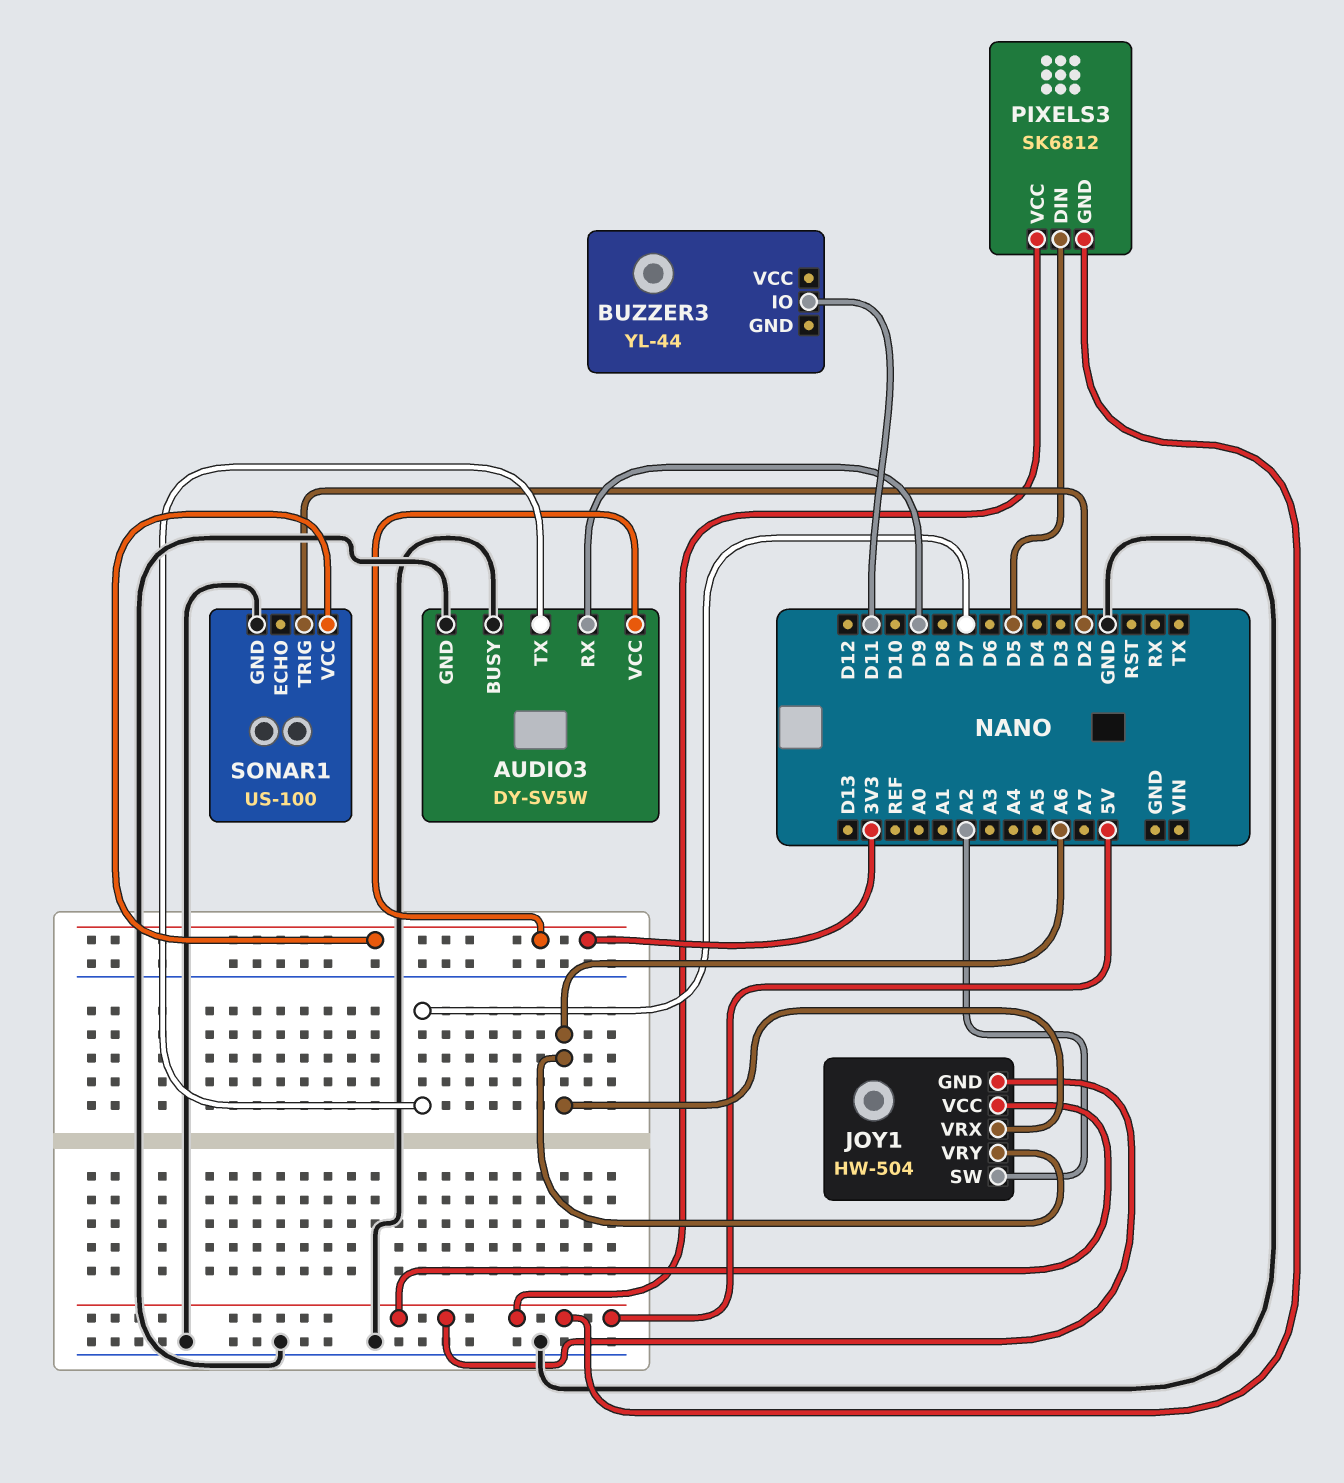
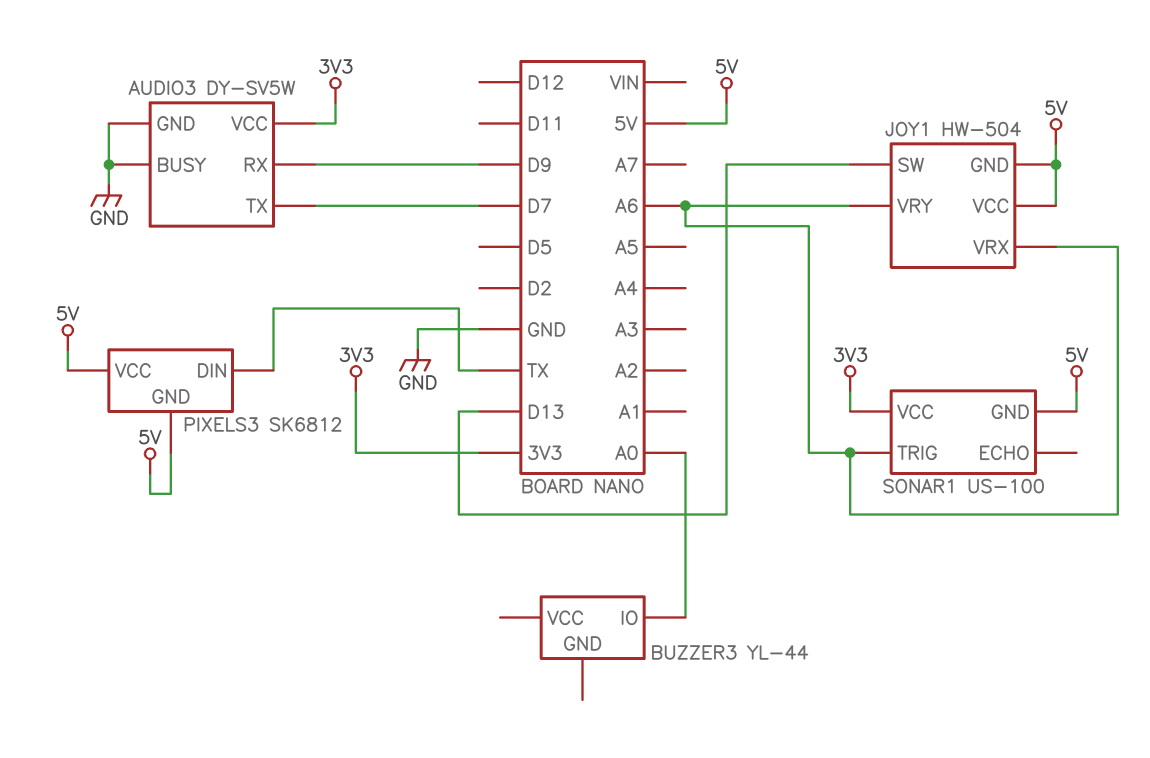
BUZZER3 pin IO: D11 -> A0
JOY1 pin SW: A2 -> D13
PIXELS3 pin DIN: D5 -> TX
SONAR1 pin GND: GND -> 5V
SONAR1 pin TRIG: D2 -> A6

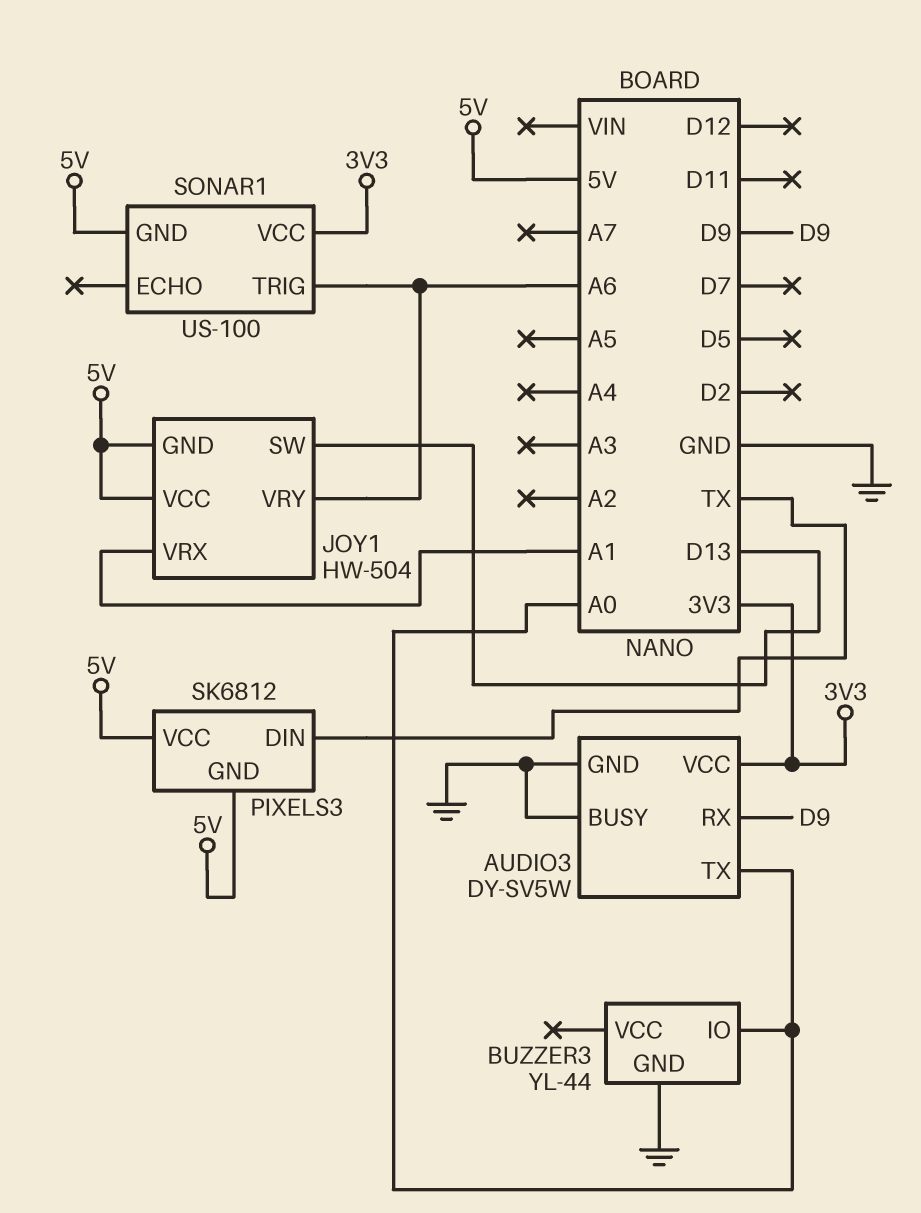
AUDIO3 pin TX: D7 -> A0
BUZZER3 pin GND: none -> GND
JOY1 pin VRX: A6 -> A1

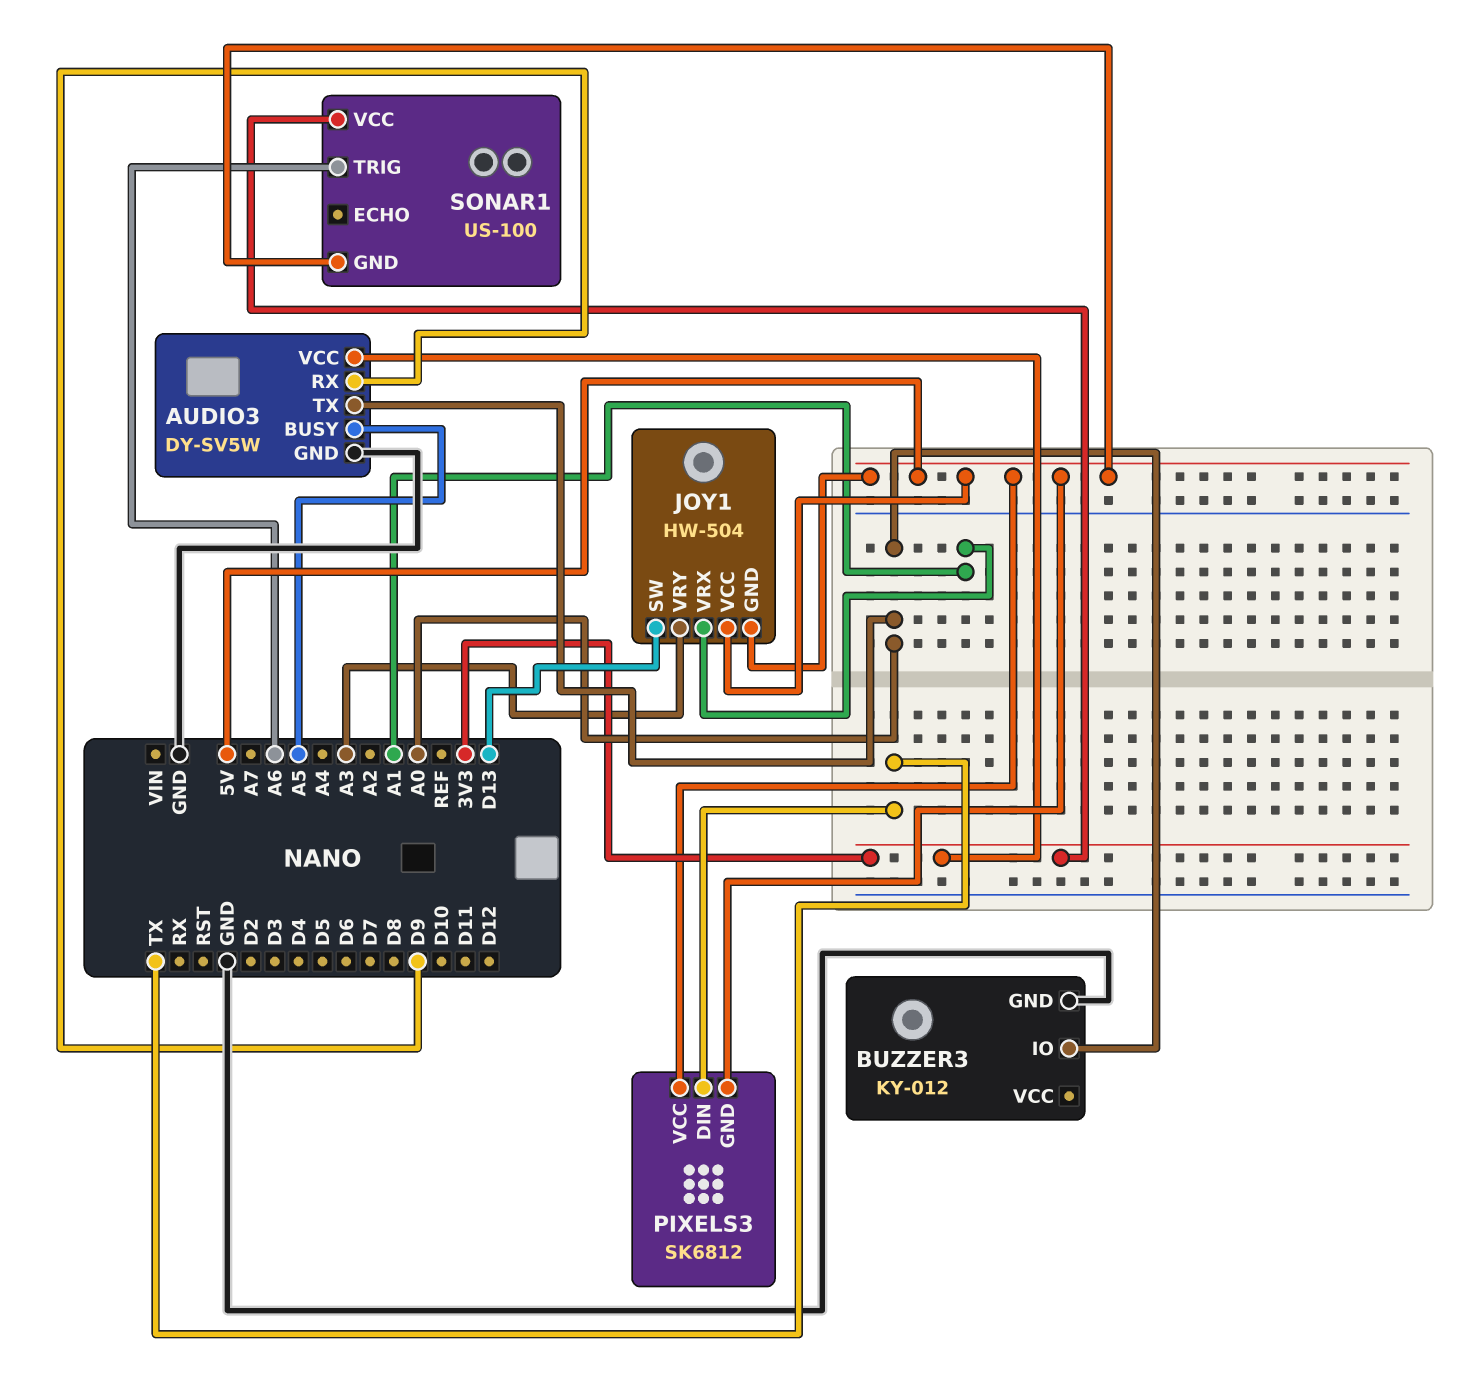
AUDIO3 pin BUSY: GND -> A5
BUZZER3: YL-44 -> KY-012
JOY1 pin VRY: A6 -> A3

